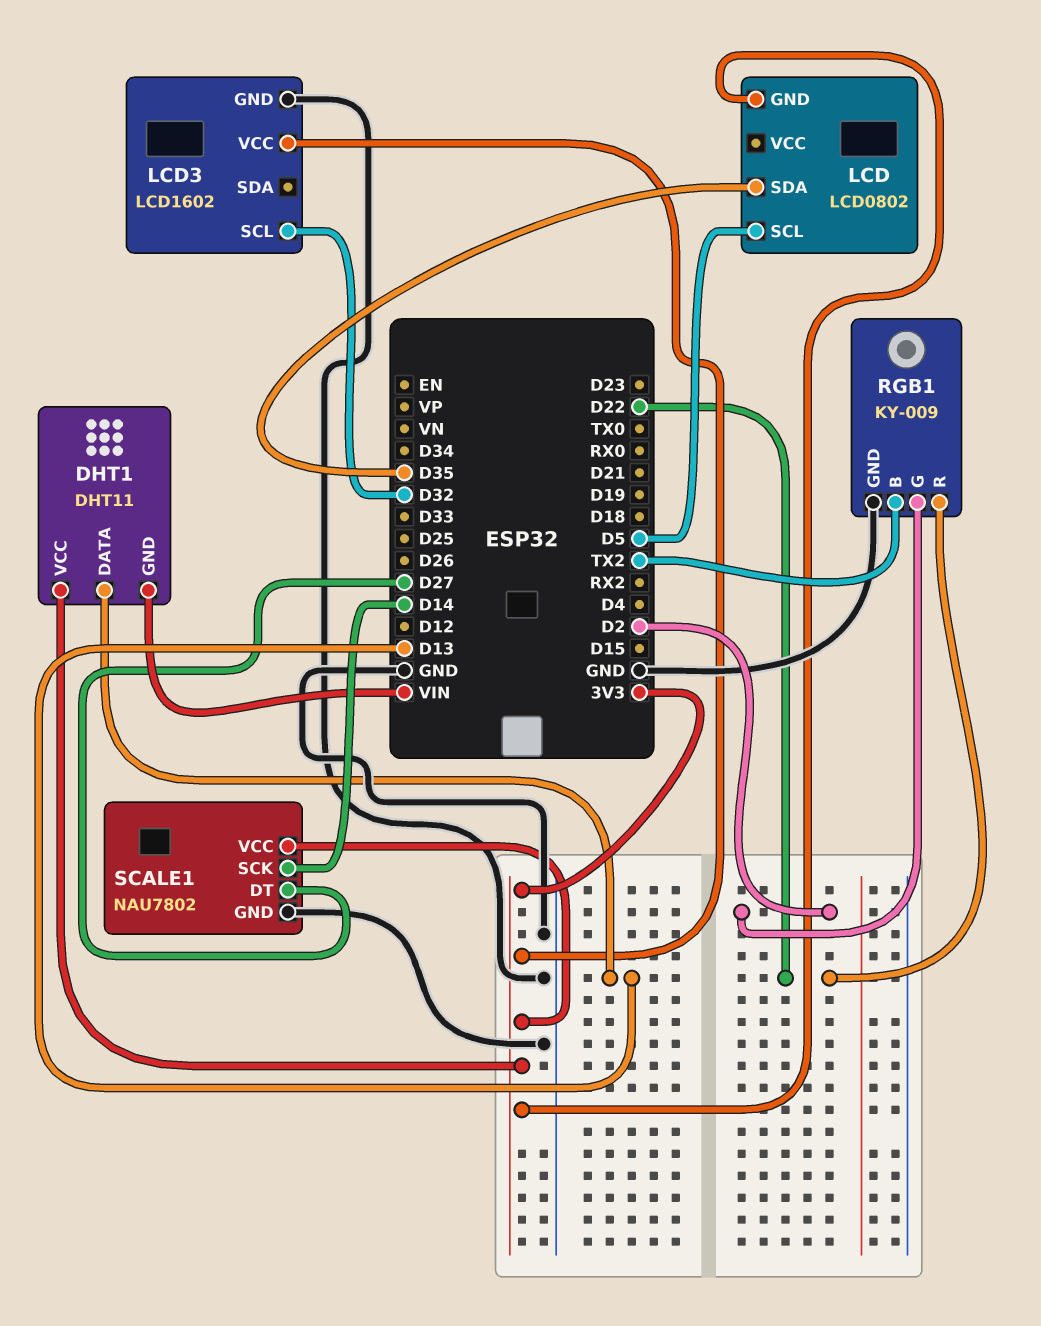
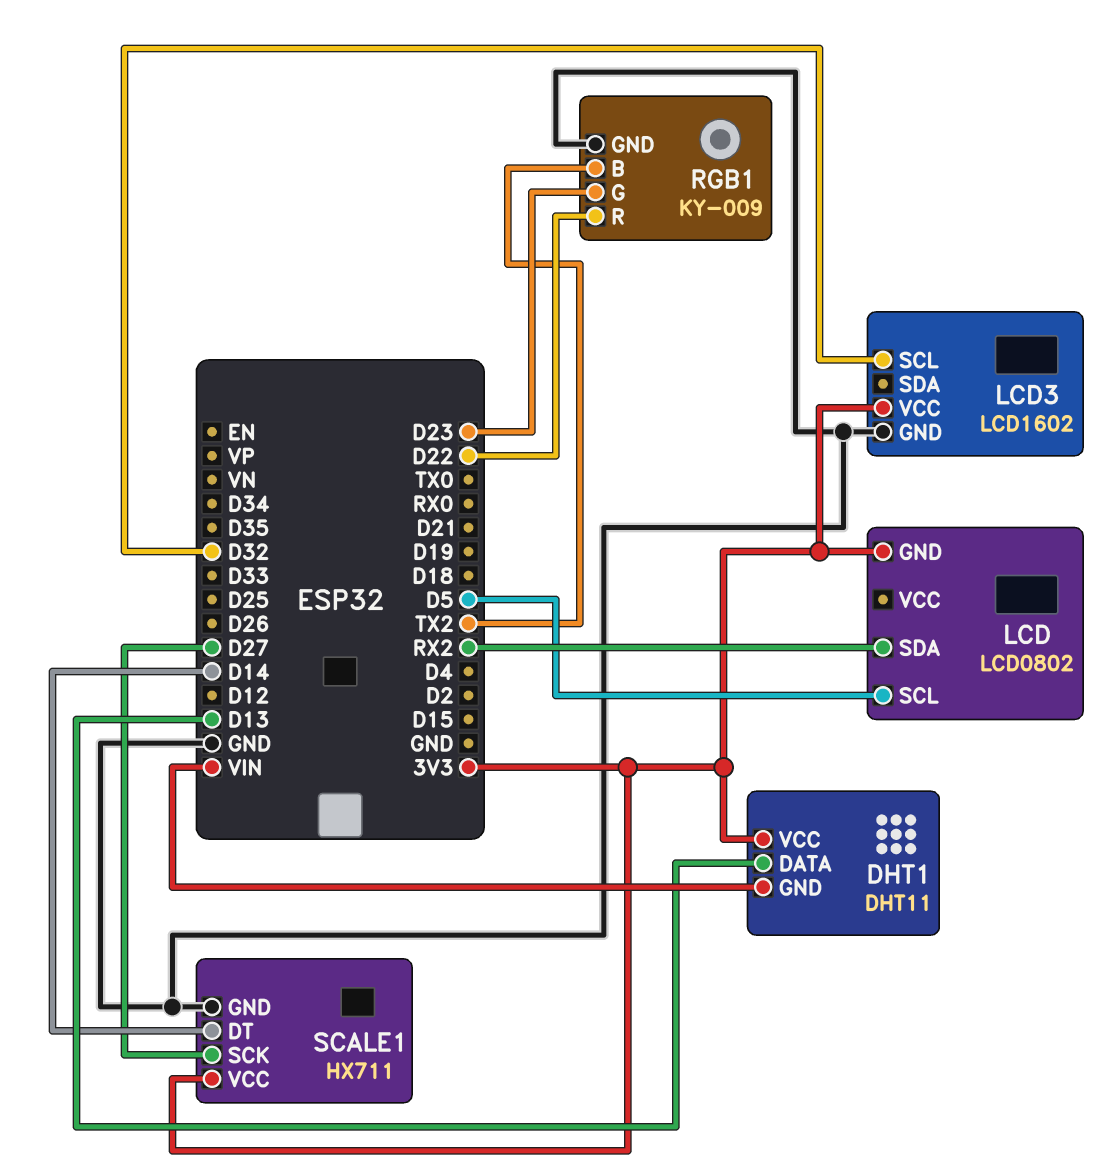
LCD pin SDA: D35 -> RX2
RGB1 pin G: D2 -> D23
SCALE1: NAU7802 -> HX711
SCALE1 pin DT: D27 -> D14
SCALE1 pin SCK: D14 -> D27

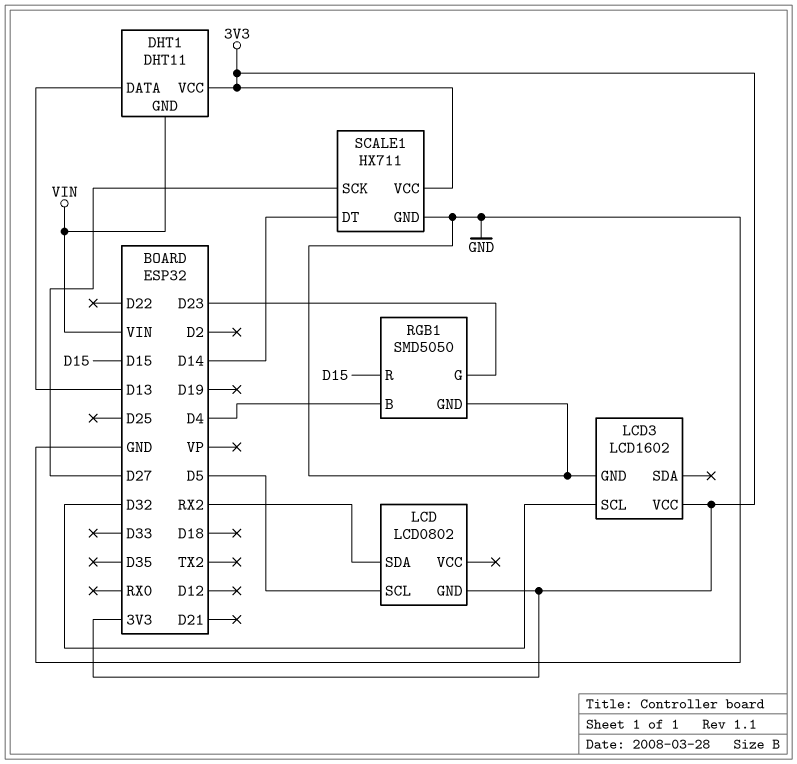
RGB1: KY-009 -> SMD5050
RGB1 pin B: TX2 -> D4
RGB1 pin R: D22 -> D15

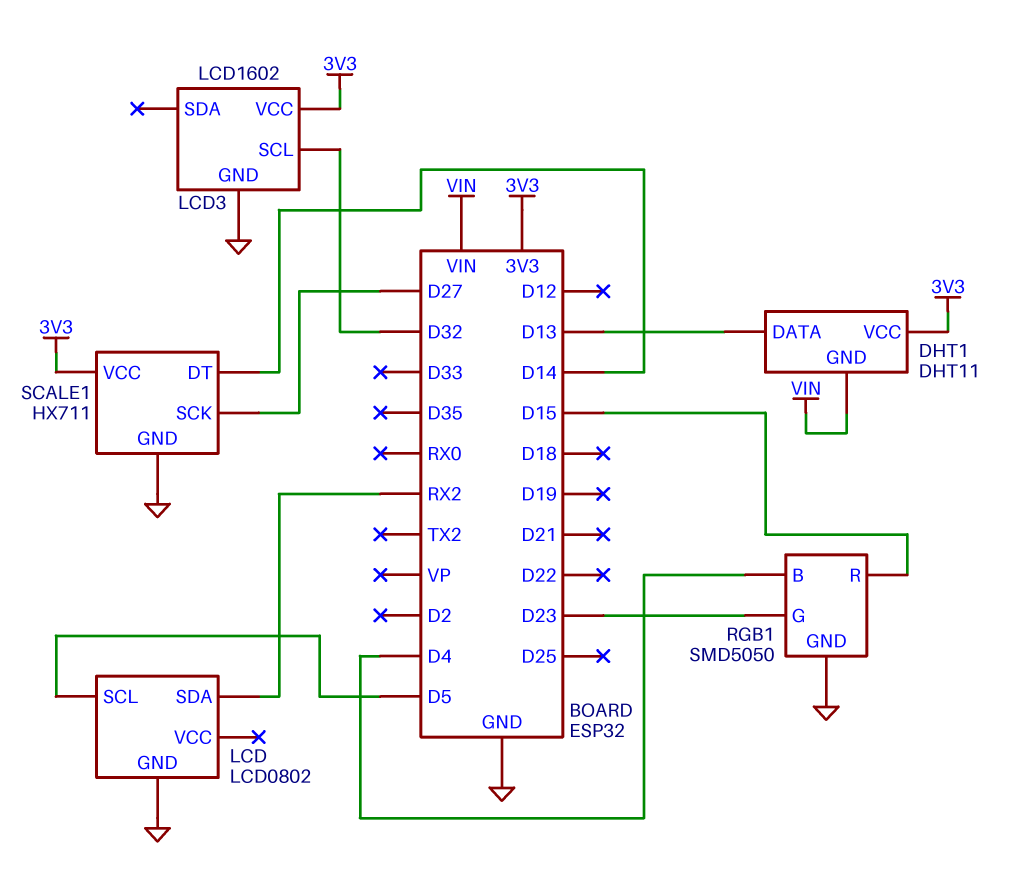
LCD pin GND: 3V3 -> GND

